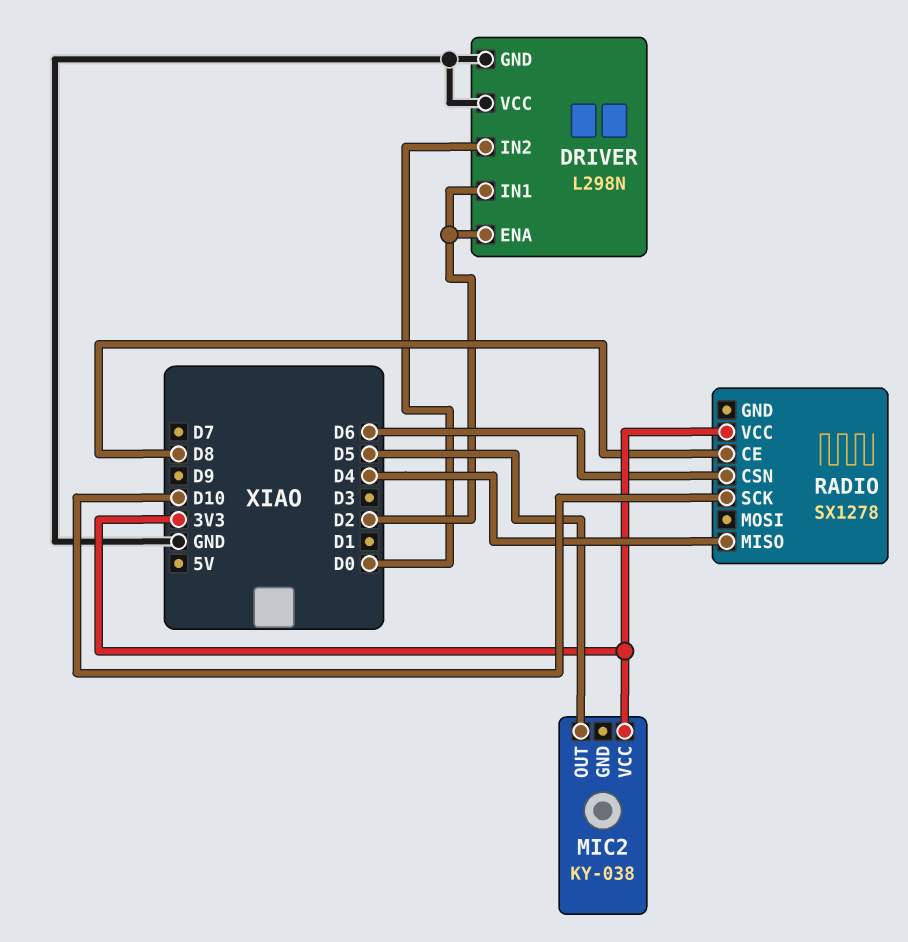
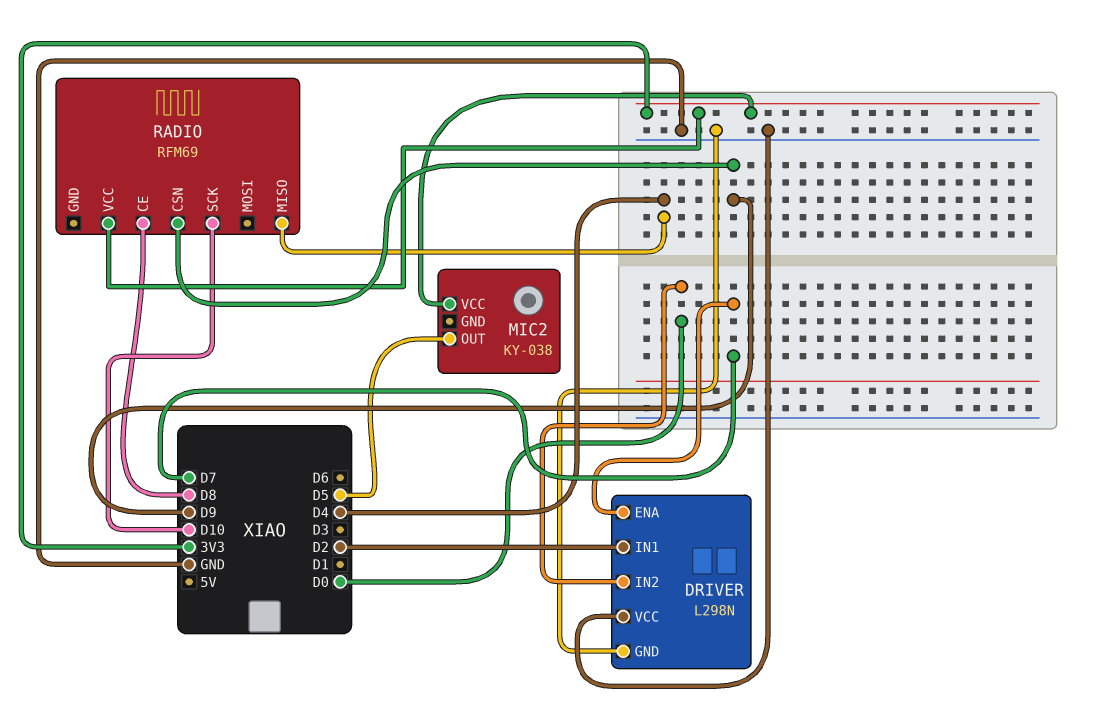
DRIVER pin ENA: D2 -> D7
RADIO: SX1278 -> RFM69
RADIO pin CSN: D6 -> D9

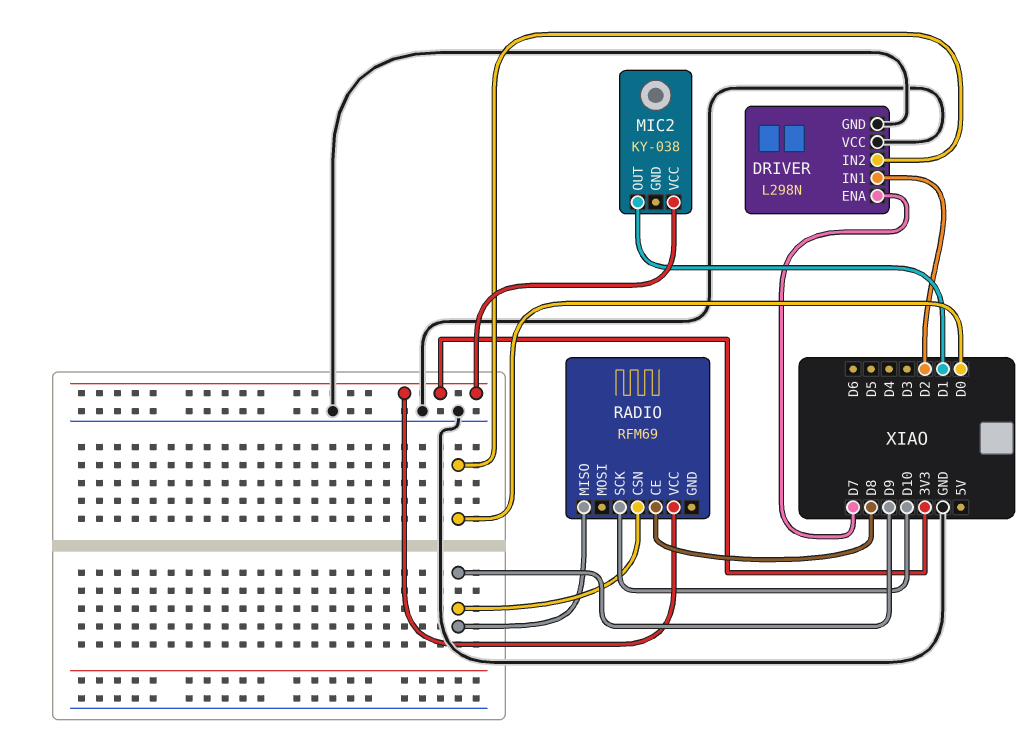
MIC2 pin OUT: D5 -> D1
RADIO pin MISO: D4 -> D9

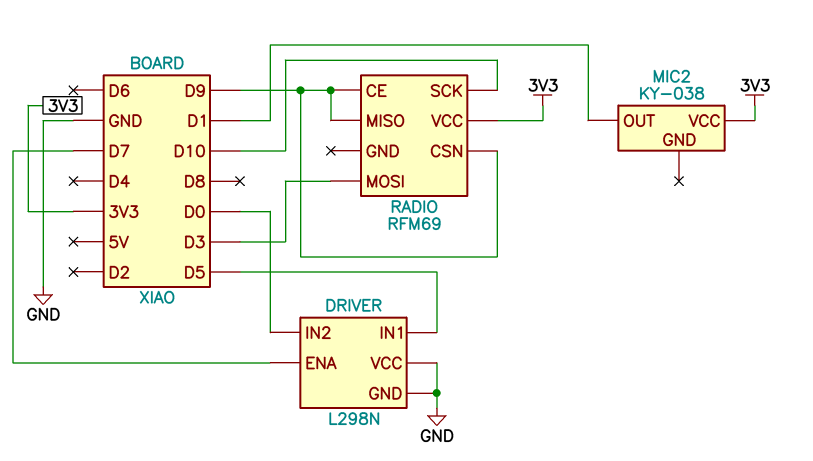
DRIVER pin IN1: D2 -> D5
RADIO pin CE: D8 -> D9
RADIO pin MOSI: none -> D3

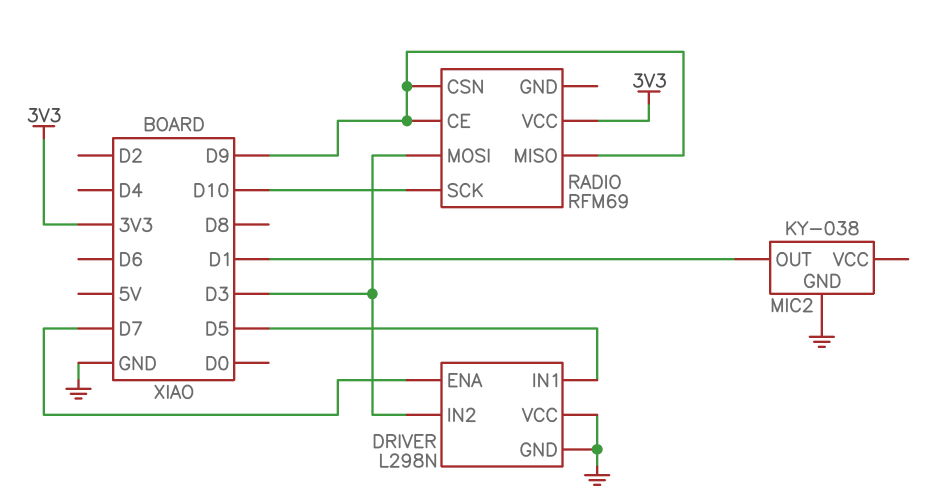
DRIVER pin IN2: D0 -> D3
MIC2 pin GND: none -> GND
MIC2 pin VCC: 3V3 -> none

